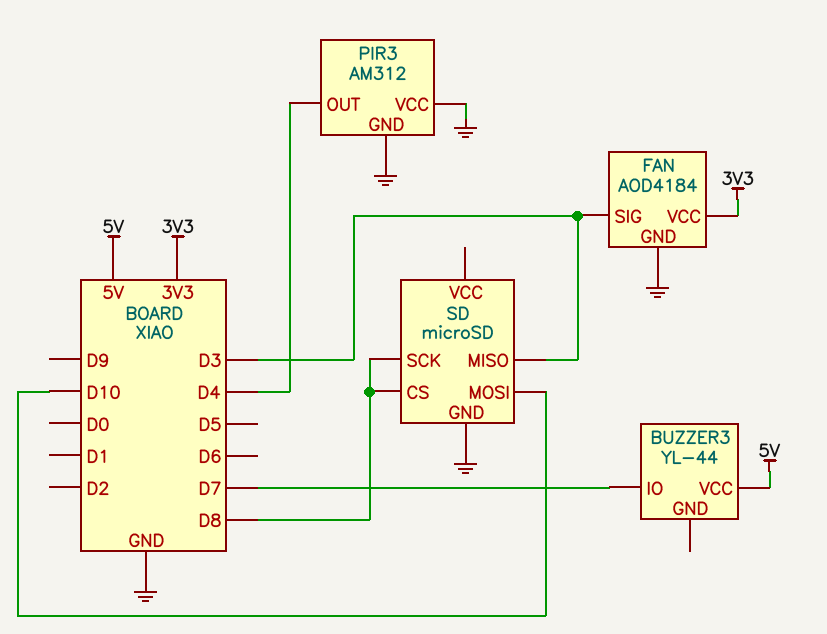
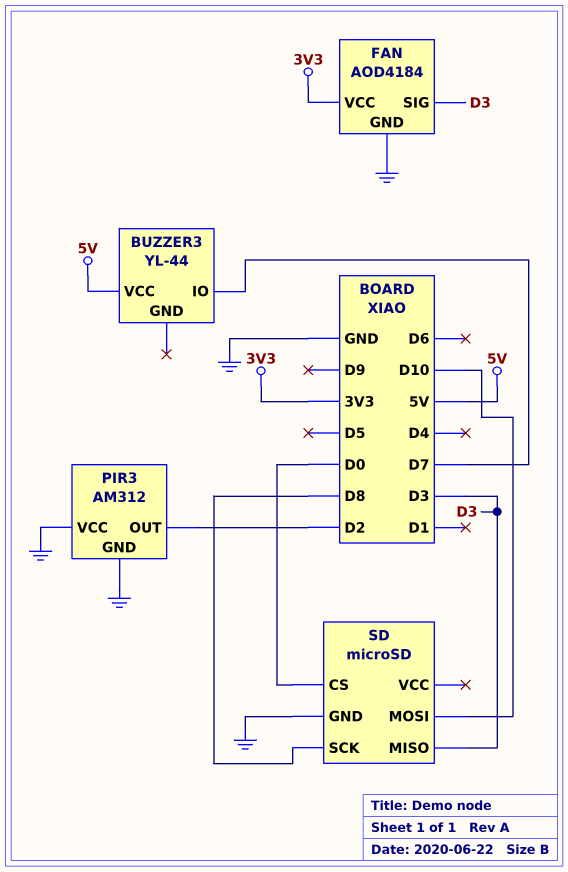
PIR3 pin OUT: D4 -> D2
SD pin CS: D8 -> D0

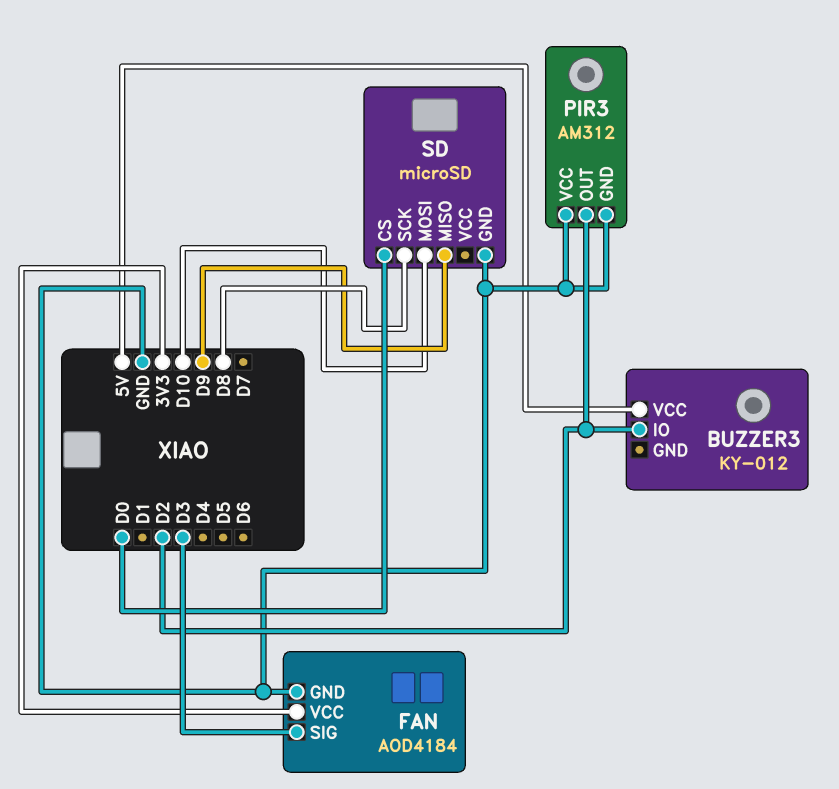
BUZZER3: YL-44 -> KY-012
BUZZER3 pin IO: D7 -> D2
SD pin MISO: D3 -> D9

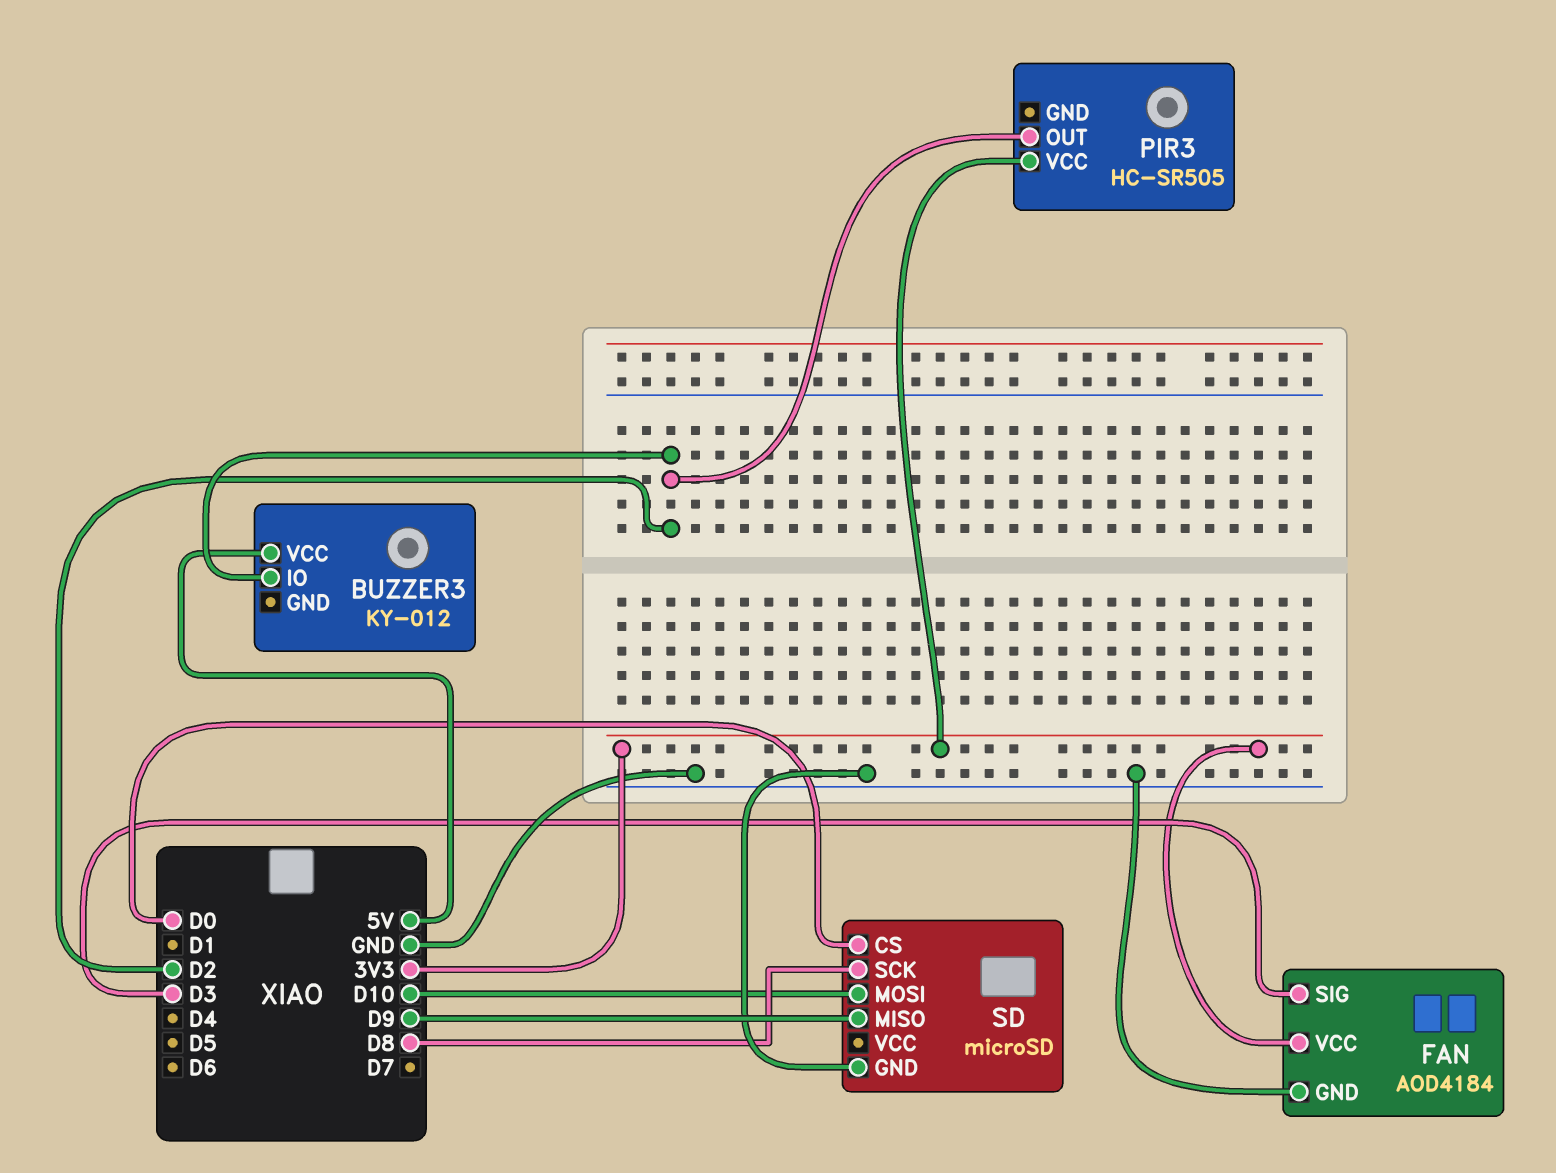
PIR3: AM312 -> HC-SR505
PIR3 pin GND: GND -> none
PIR3 pin VCC: GND -> 3V3

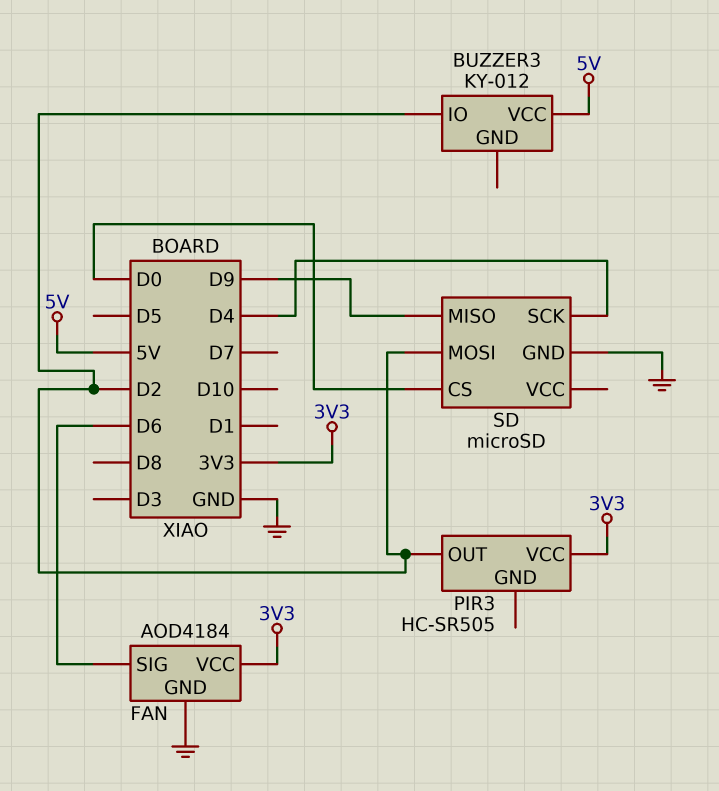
FAN pin SIG: D3 -> D6
SD pin MOSI: D10 -> D2
SD pin SCK: D8 -> D4

